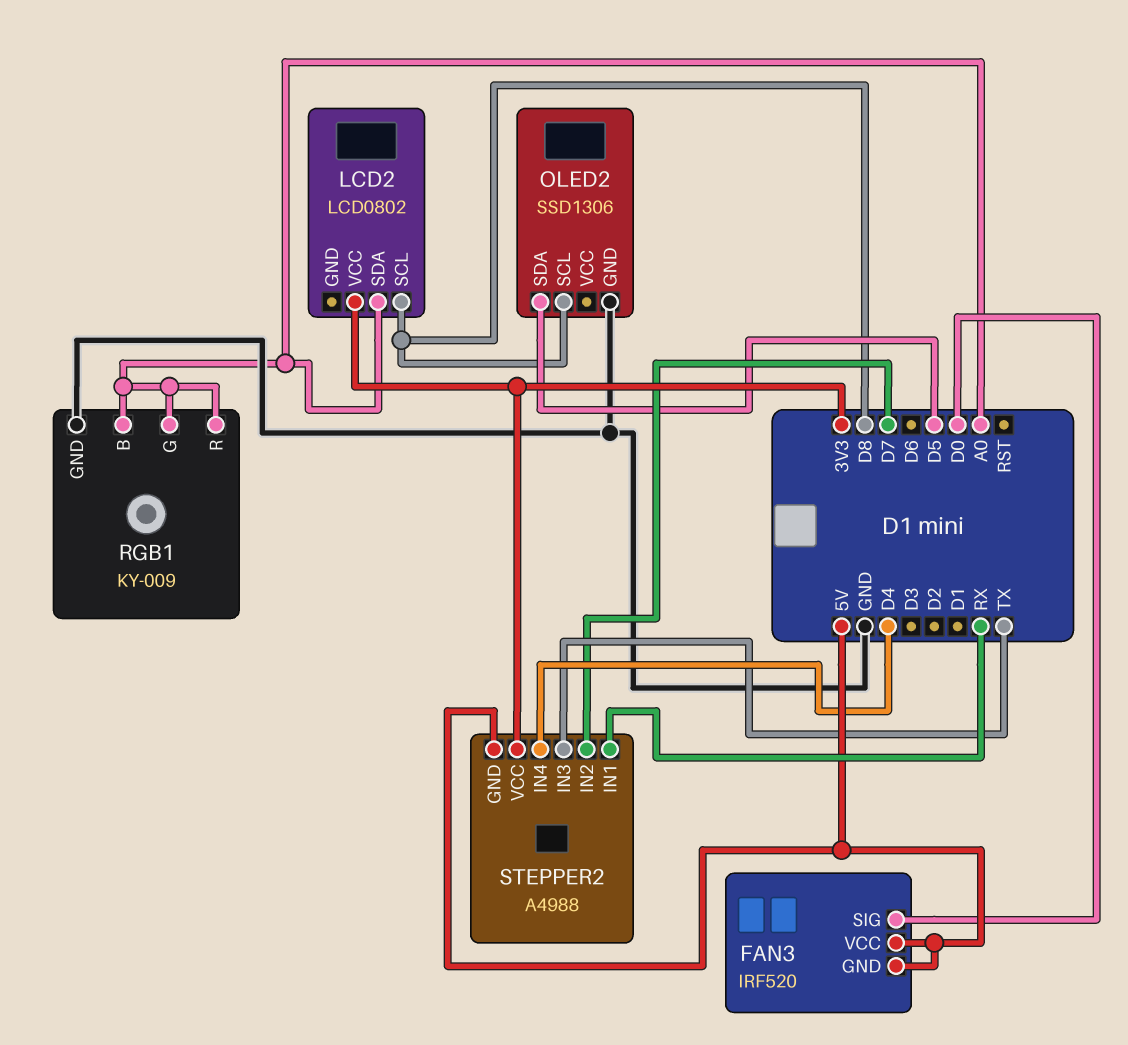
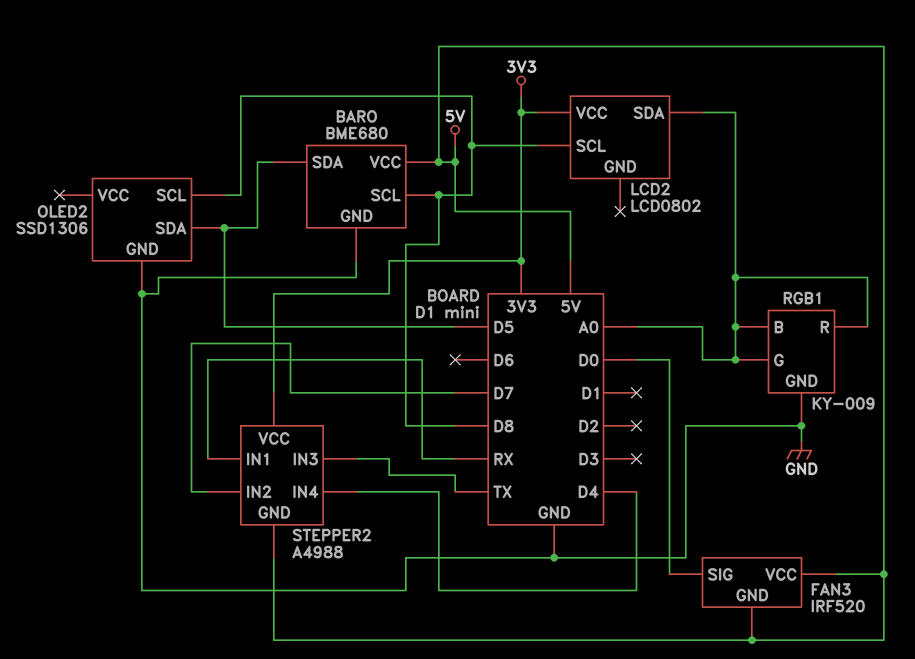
BARO: none -> BME680
BARO pin GND: none -> GND
BARO pin SCL: none -> D8
BARO pin SDA: none -> D5
BARO pin VCC: none -> 5V

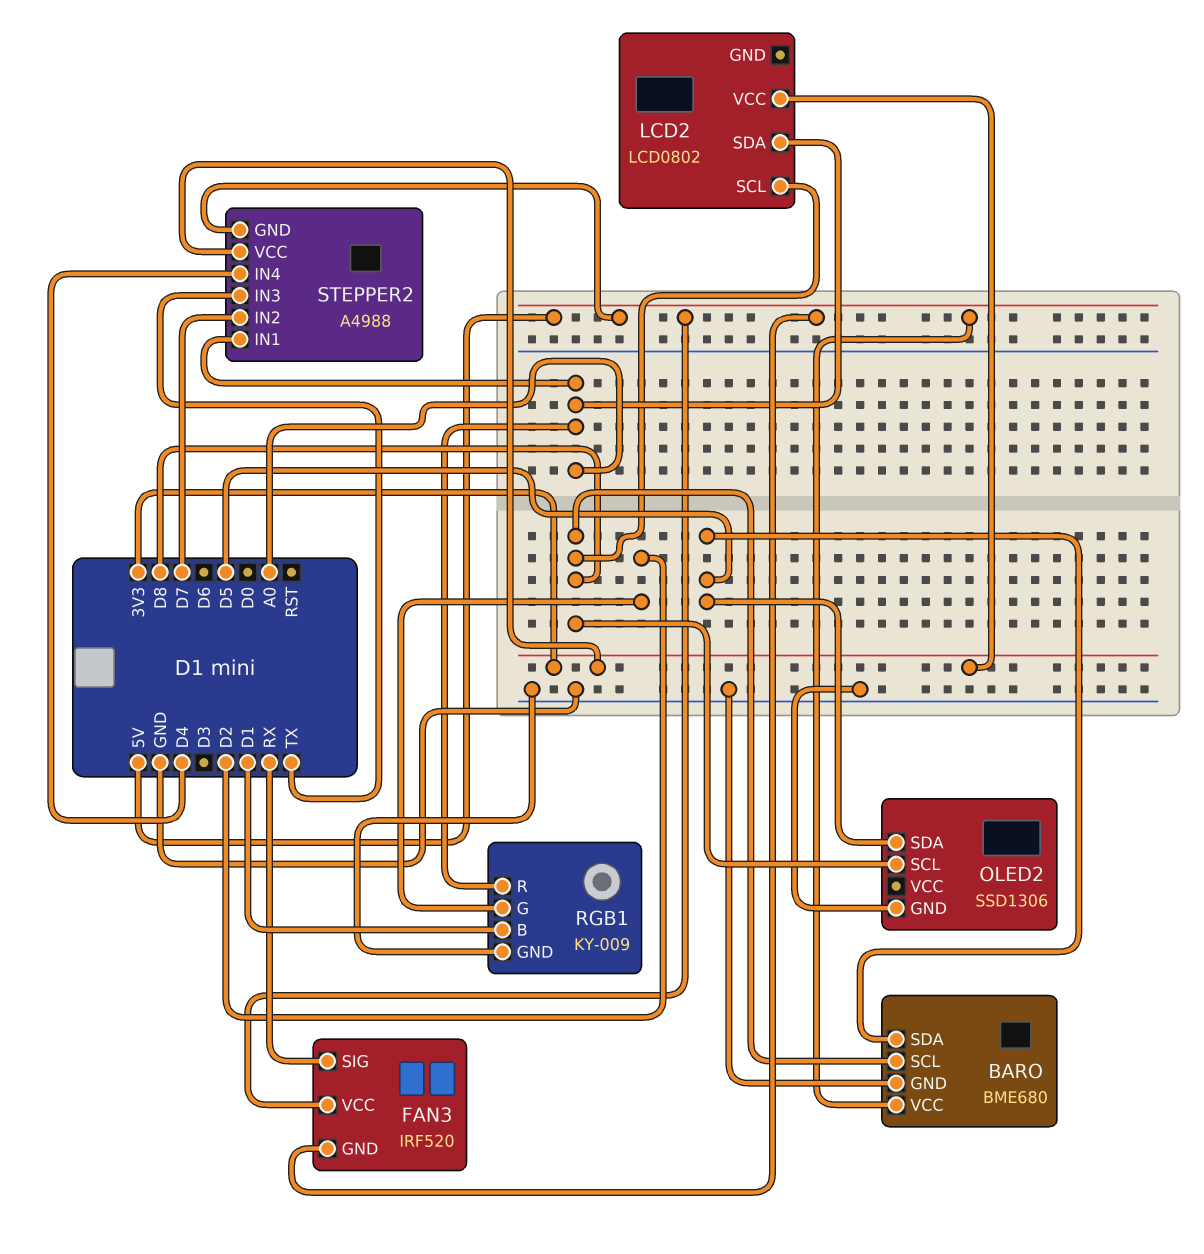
FAN3 pin SIG: D0 -> RX
RGB1 pin B: A0 -> D1
RGB1 pin G: A0 -> D2
STEPPER2 pin IN1: RX -> A0

